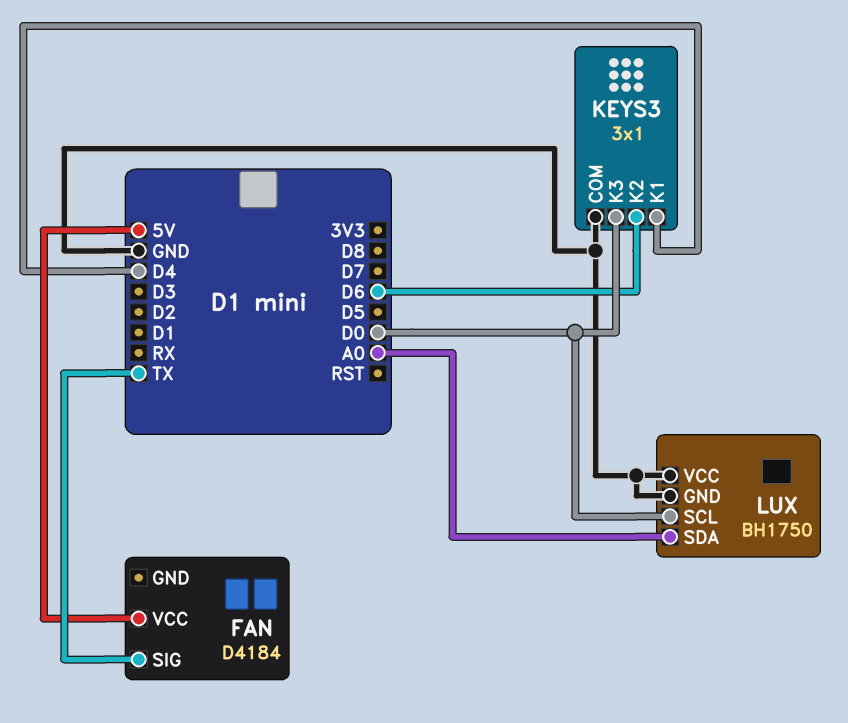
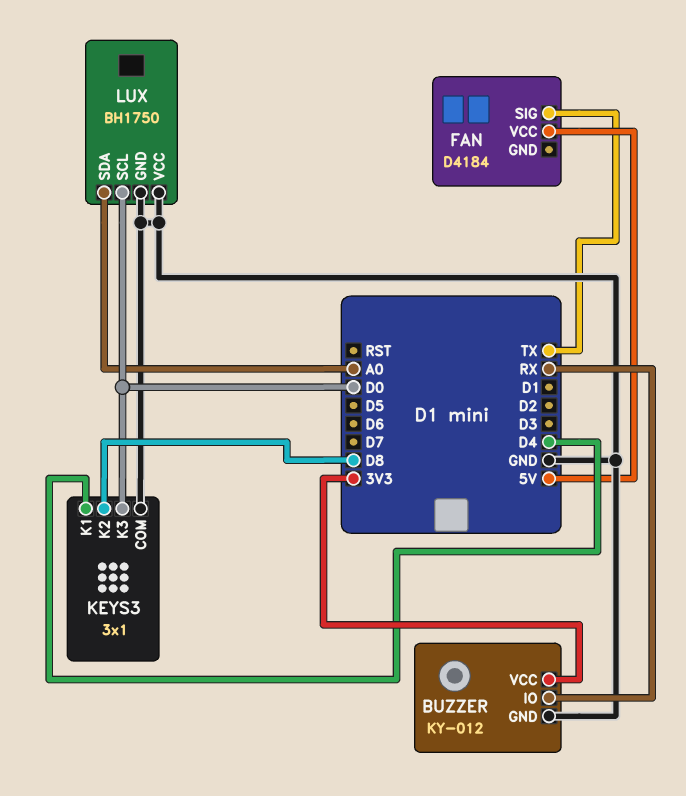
BUZZER: none -> KY-012
BUZZER pin GND: none -> GND
BUZZER pin IO: none -> RX
BUZZER pin VCC: none -> 3V3
KEYS3 pin K2: D6 -> D8

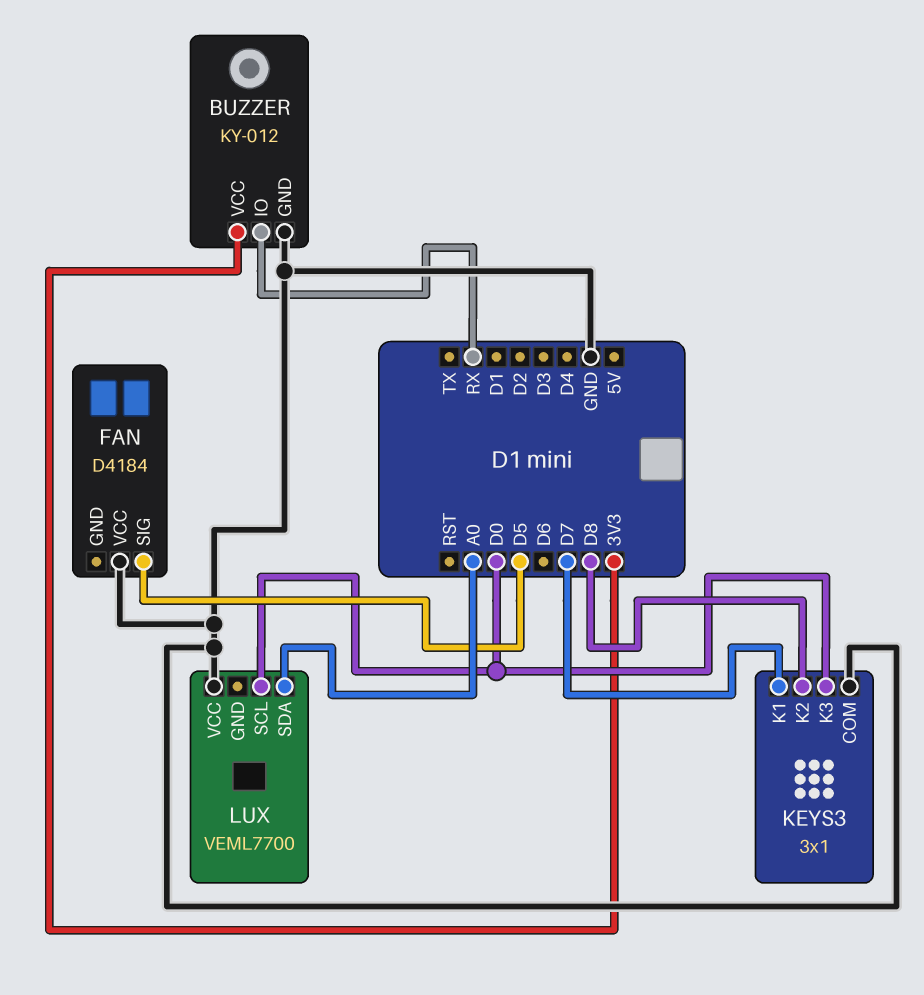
FAN pin SIG: TX -> D5
FAN pin VCC: 5V -> GND
KEYS3 pin K1: D4 -> D7
LUX: BH1750 -> VEML7700
LUX pin GND: GND -> none

